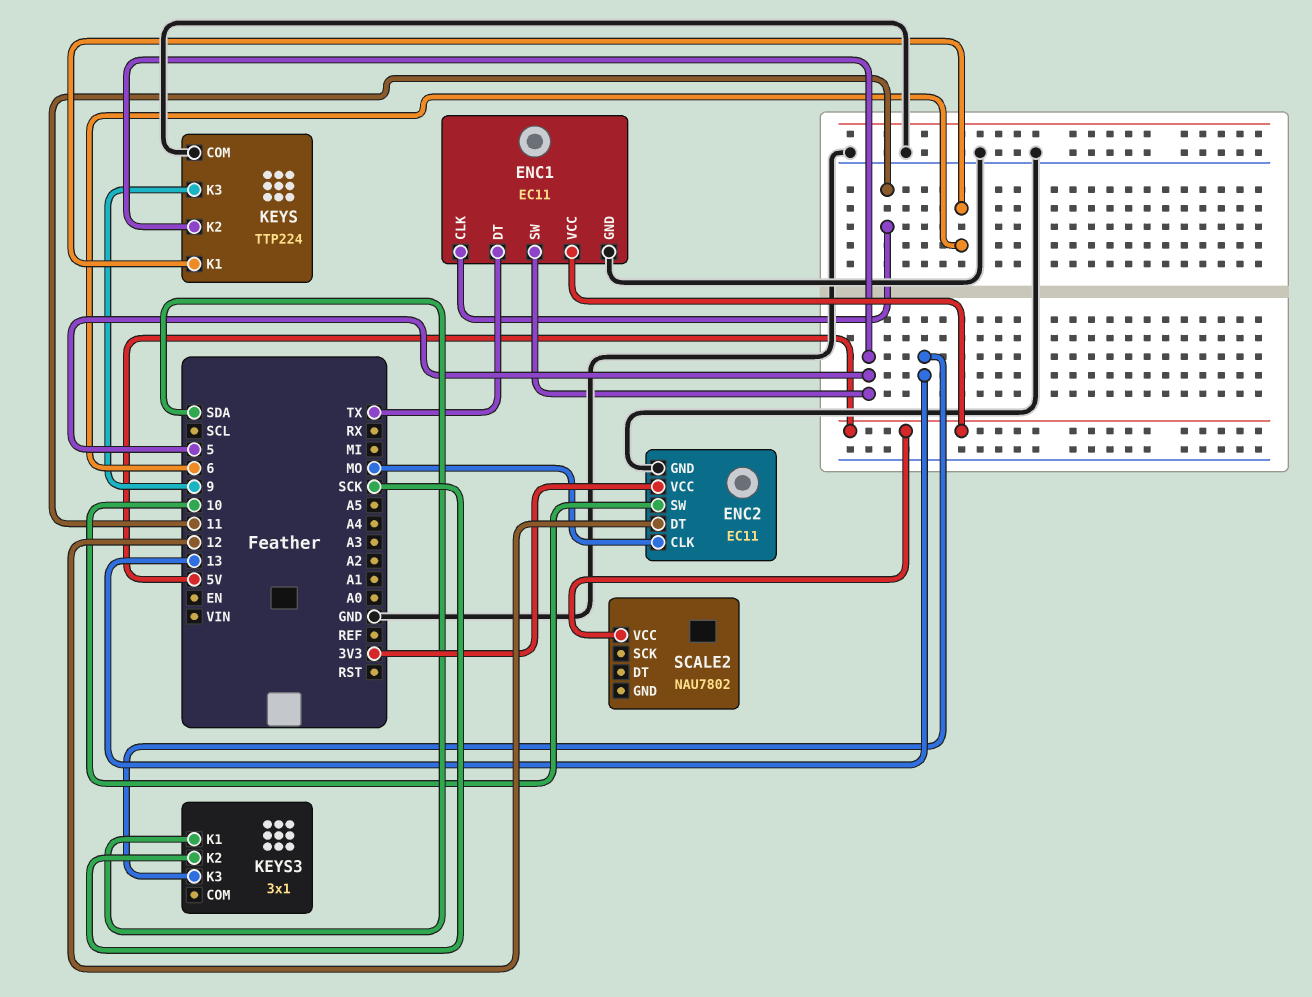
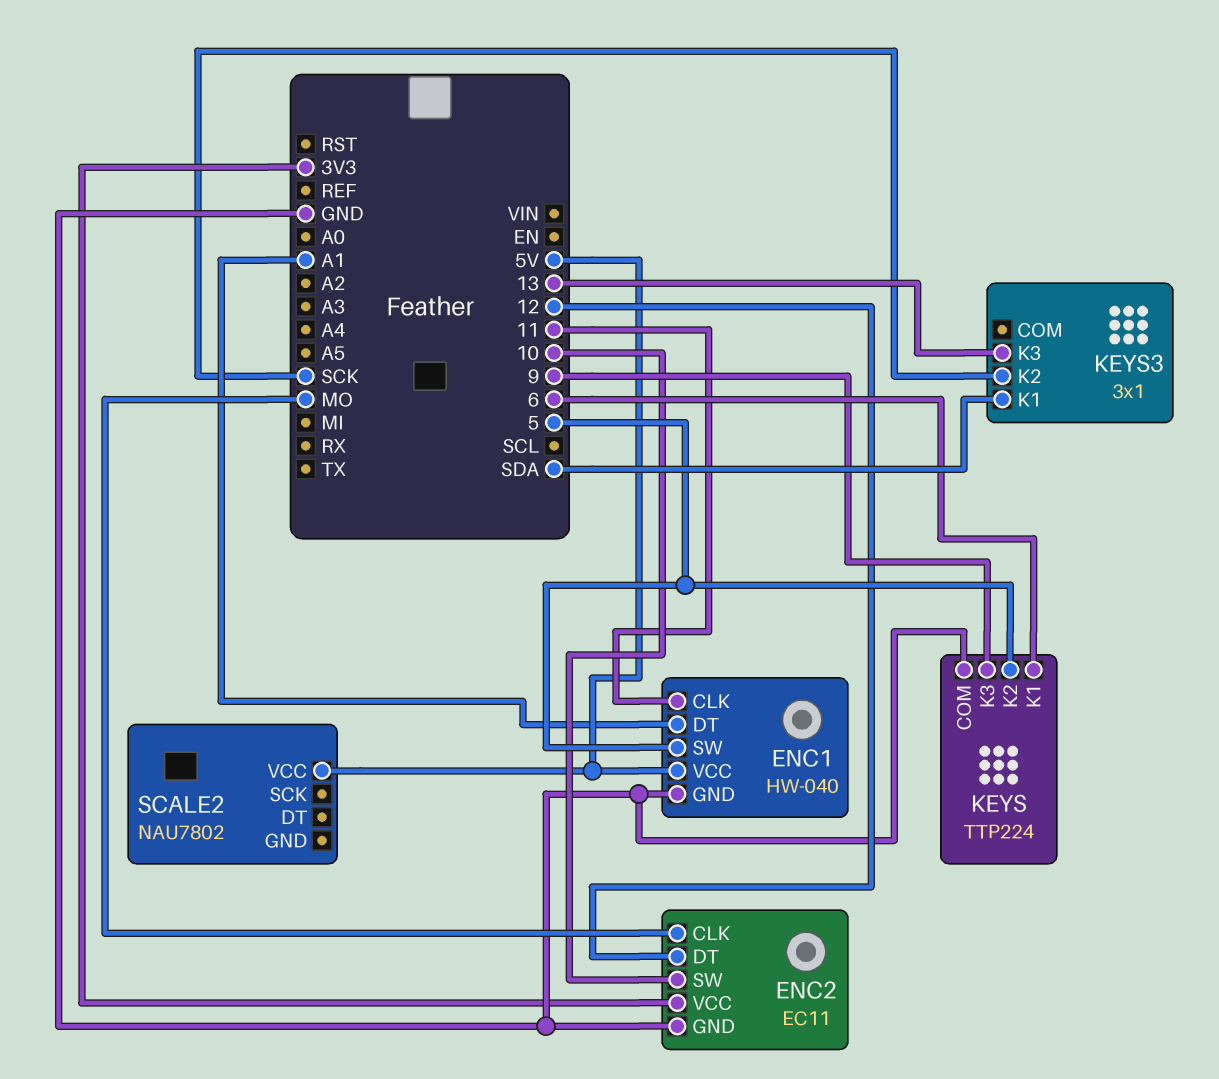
ENC1: EC11 -> HW-040
ENC1 pin DT: TX -> A1

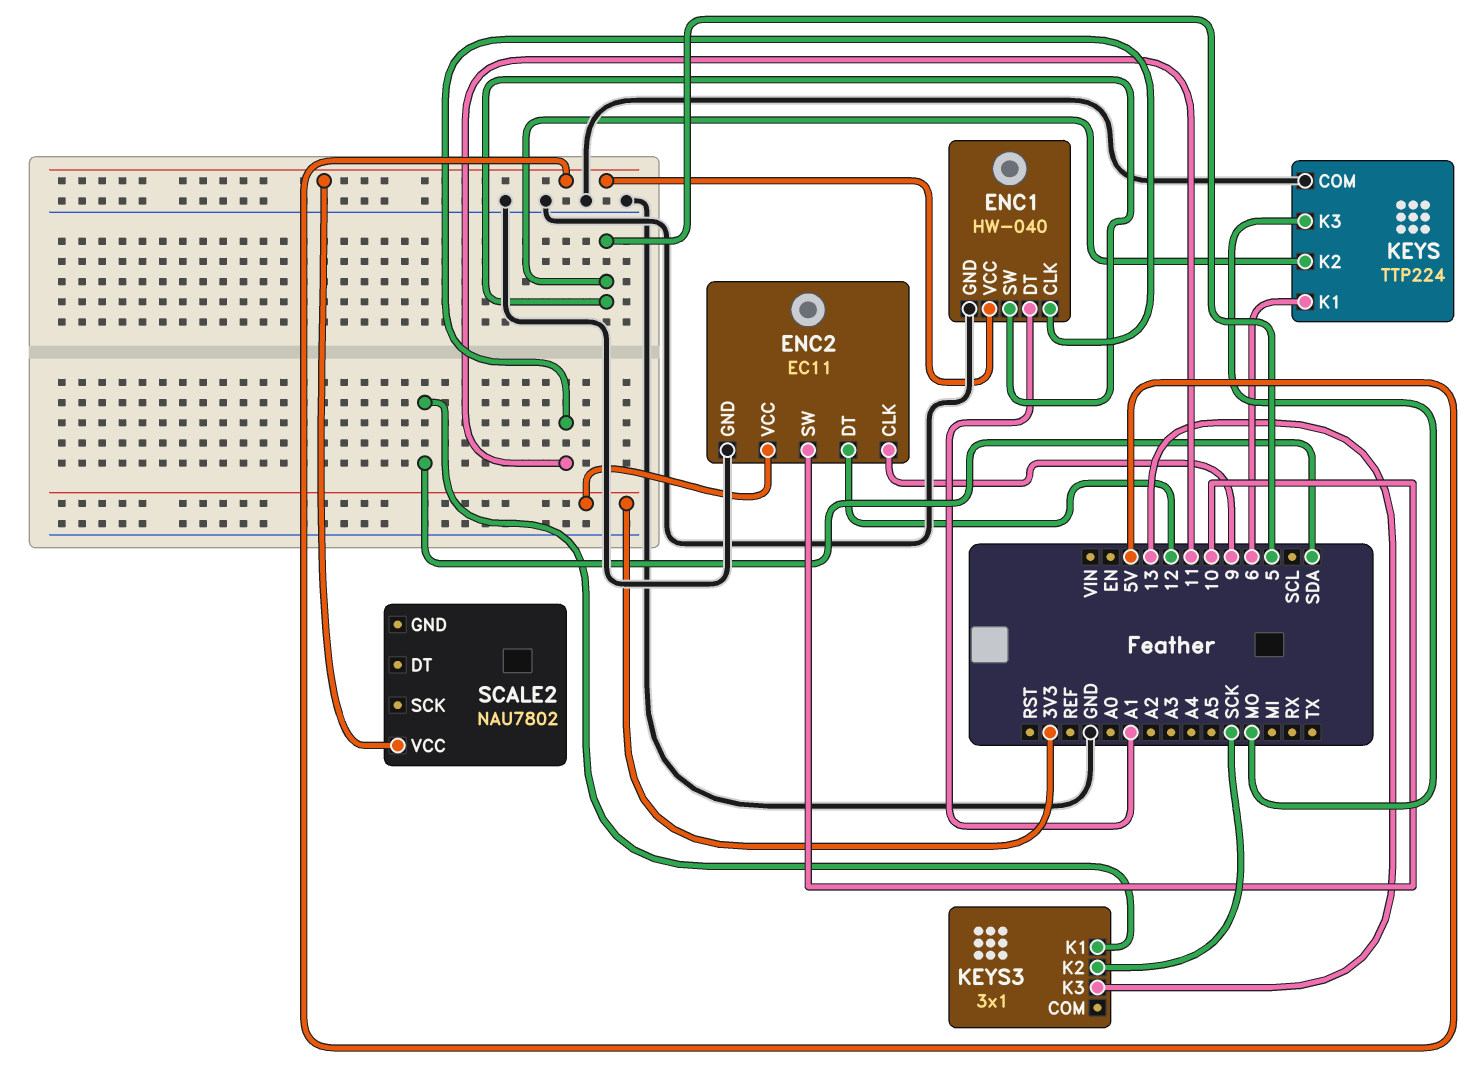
ENC2 pin CLK: MO -> 9
KEYS pin K3: 9 -> MO

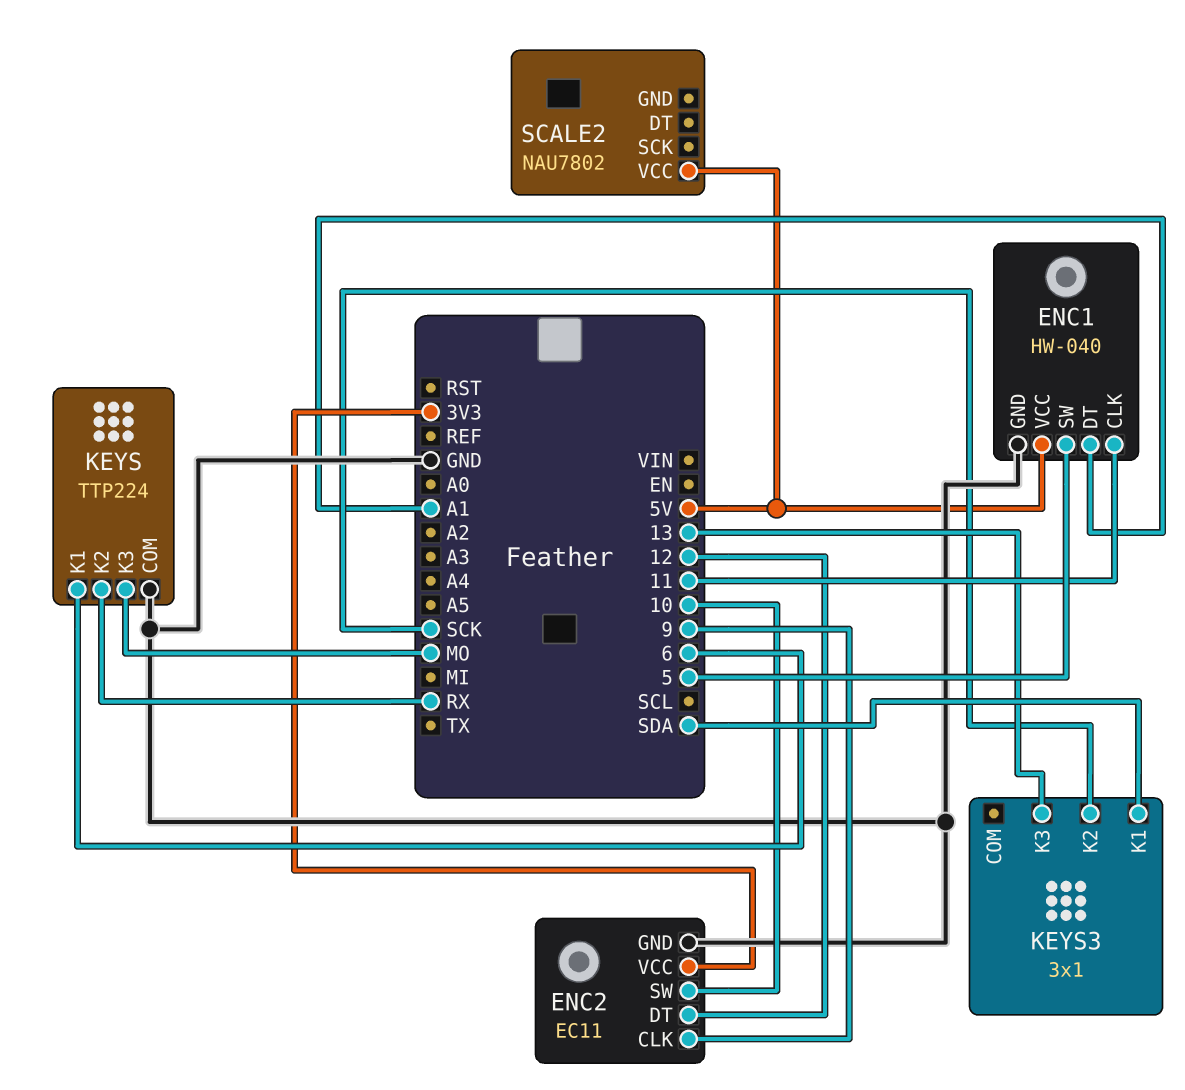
KEYS pin K2: 5 -> RX

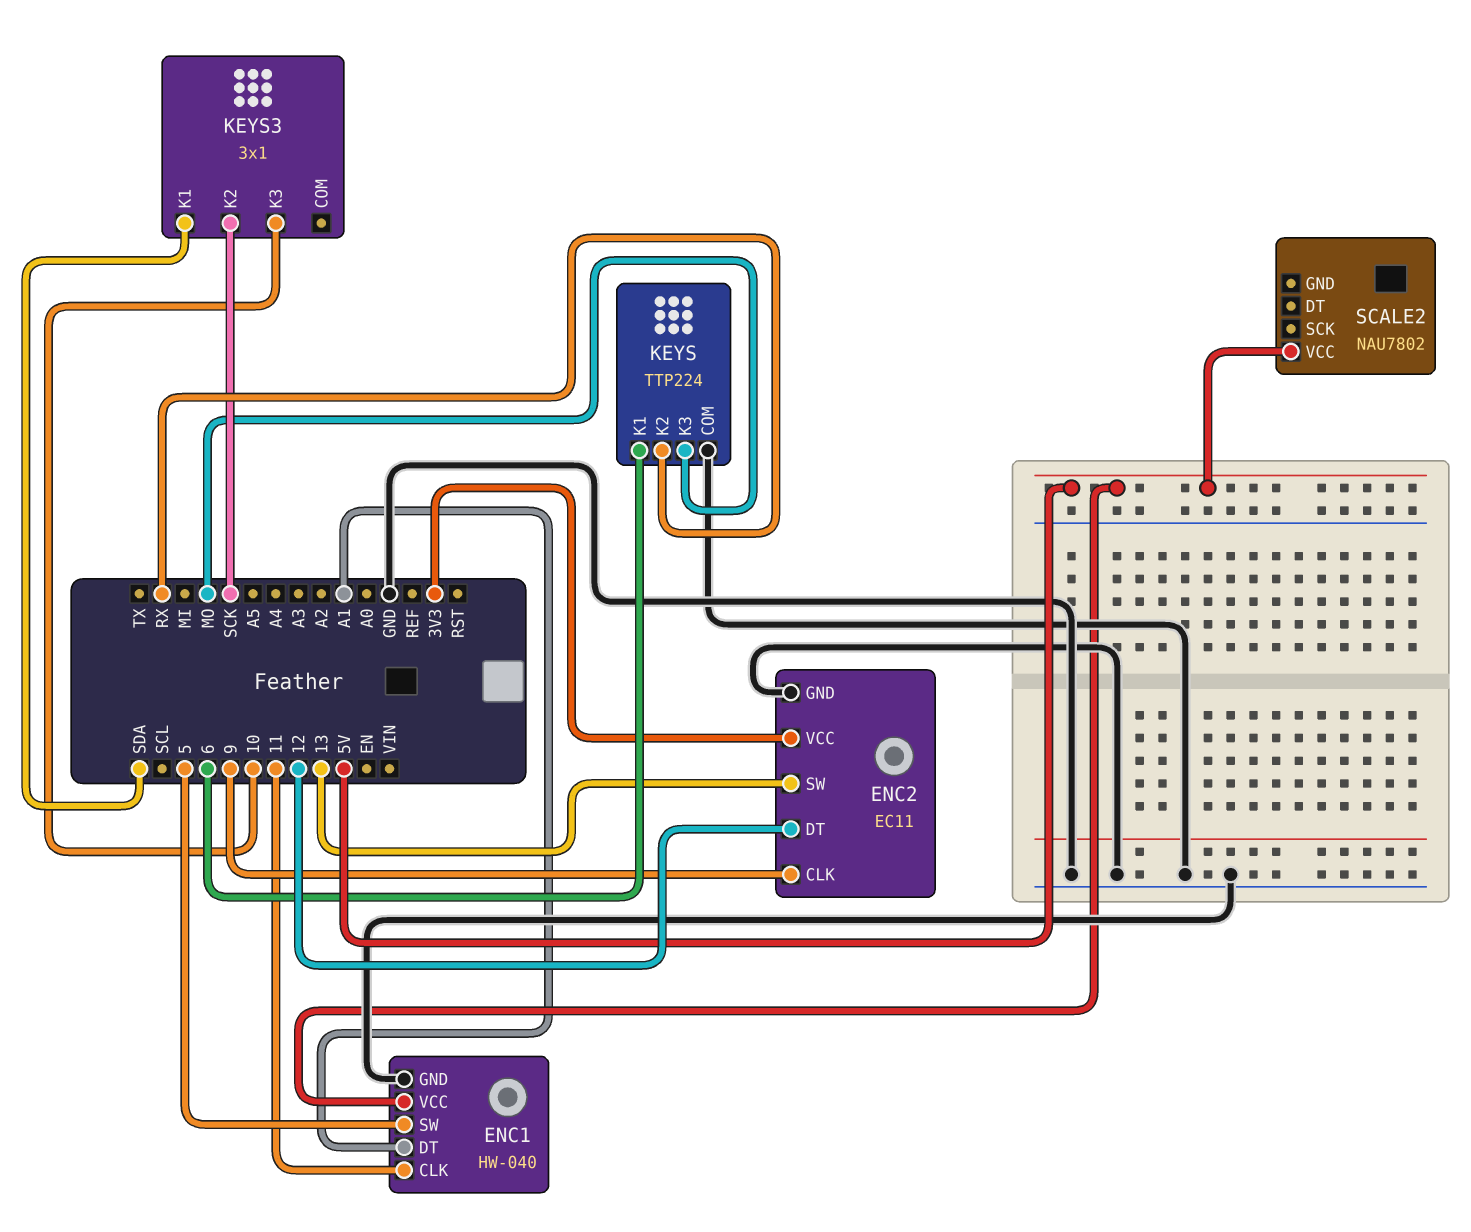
ENC2 pin SW: 10 -> 13
KEYS3 pin K3: 13 -> 10

